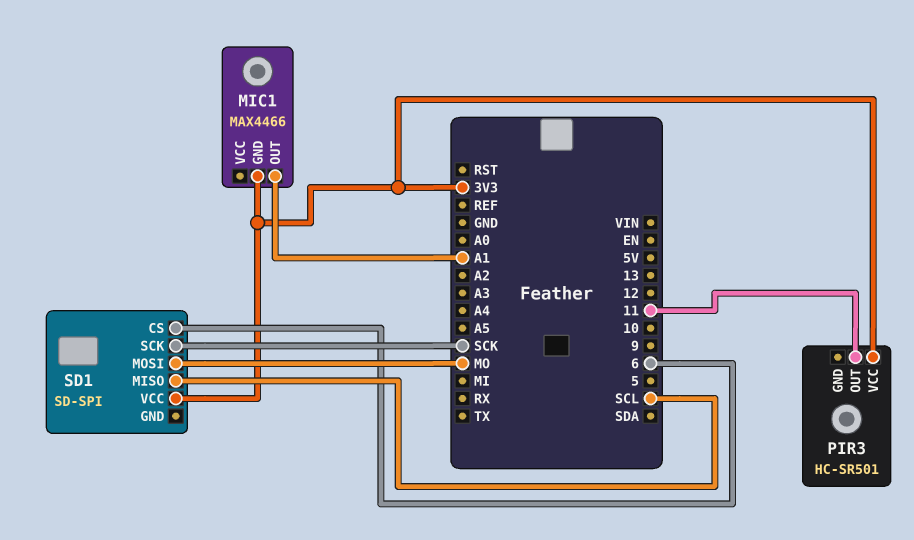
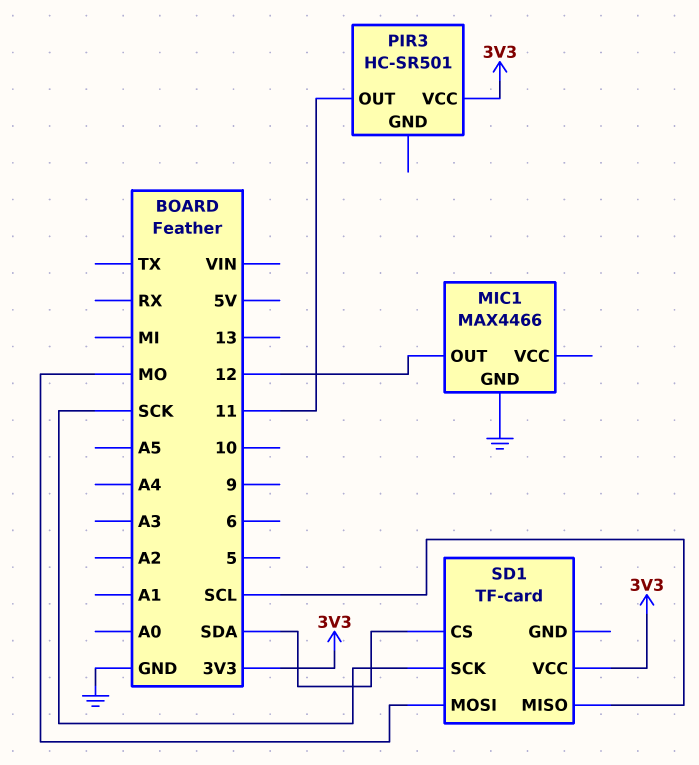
MIC1 pin GND: 3V3 -> GND
MIC1 pin OUT: A1 -> 12
SD1: SD-SPI -> TF-card
SD1 pin CS: 6 -> SDA

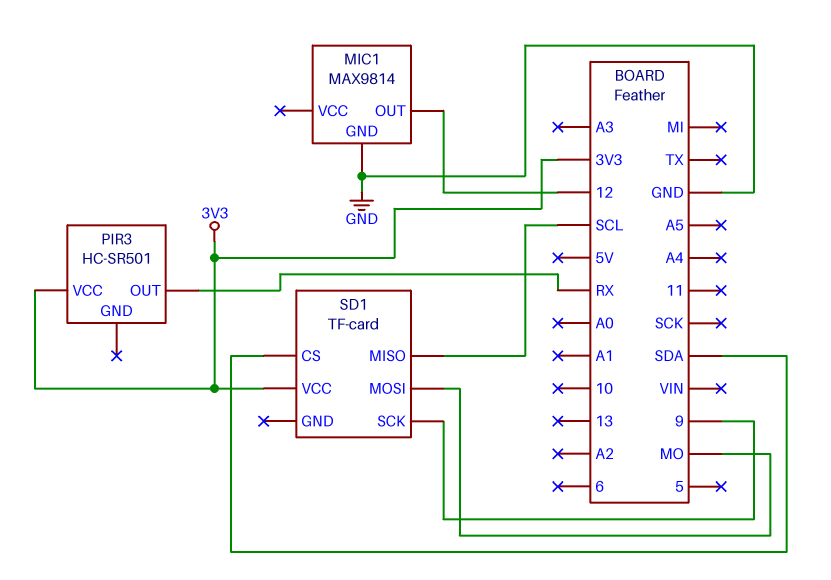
MIC1: MAX4466 -> MAX9814
PIR3 pin OUT: 11 -> RX
SD1 pin SCK: SCK -> 9

